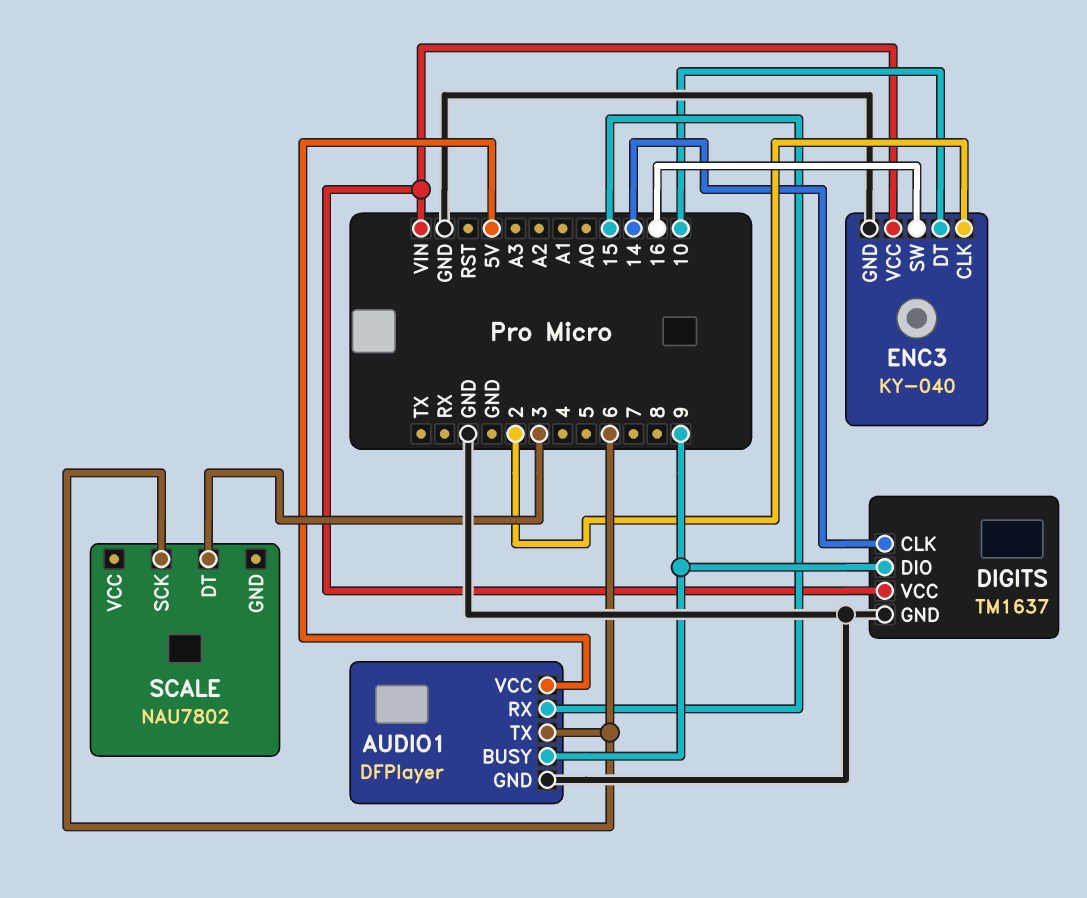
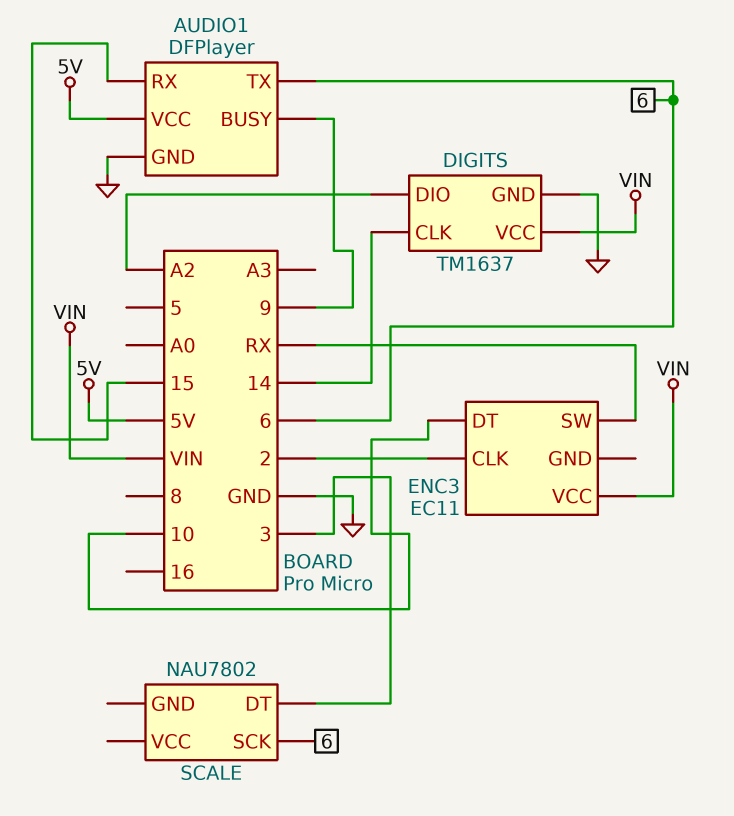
DIGITS pin DIO: 9 -> A2
ENC3: KY-040 -> EC11
ENC3 pin GND: GND -> none
ENC3 pin SW: 16 -> RX

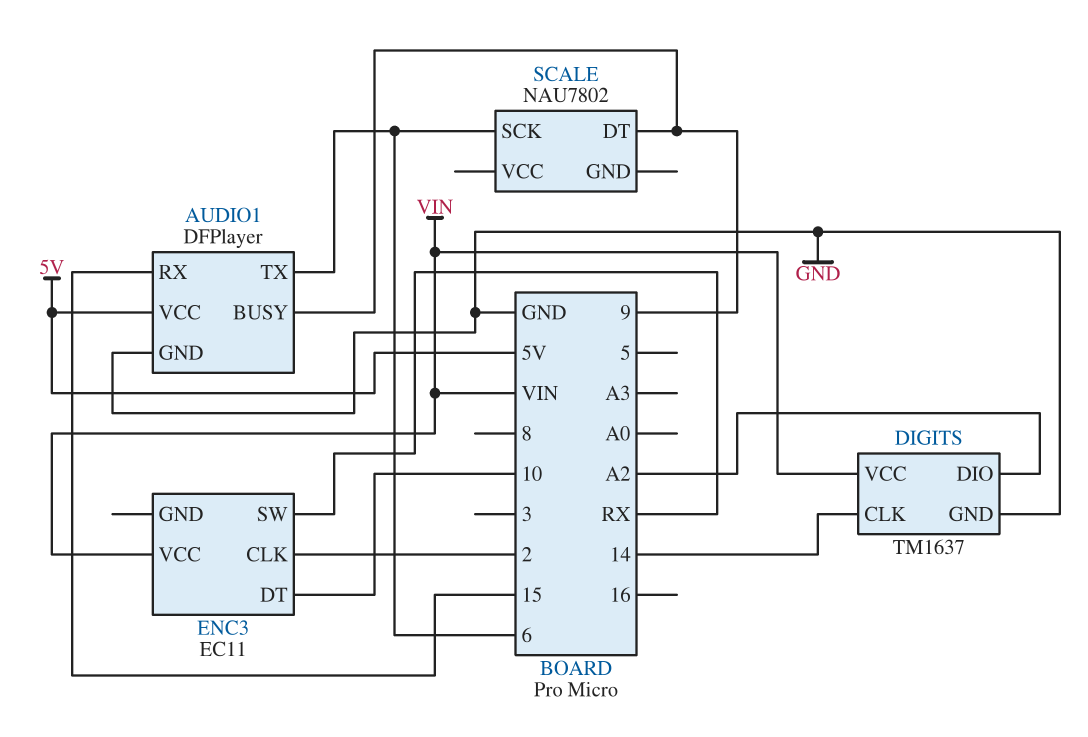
SCALE pin DT: 3 -> 9

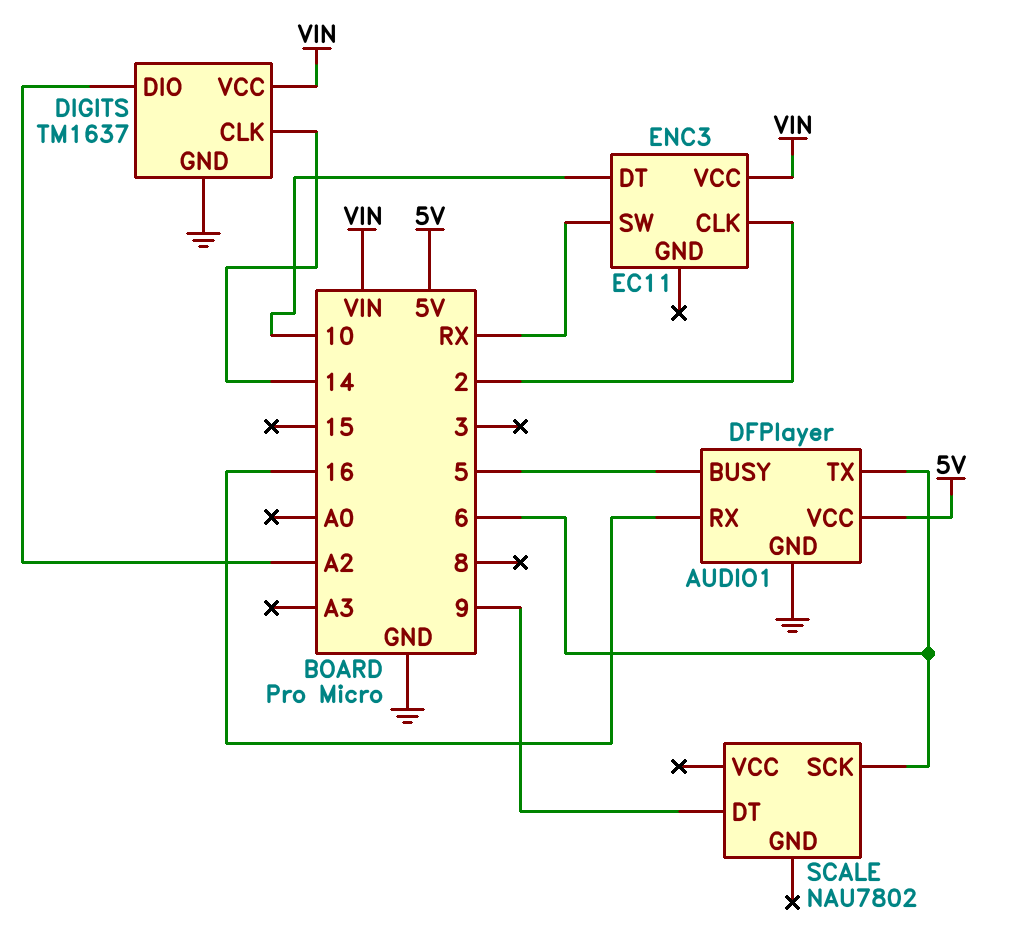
AUDIO1 pin BUSY: 9 -> 5
AUDIO1 pin RX: 15 -> 16

